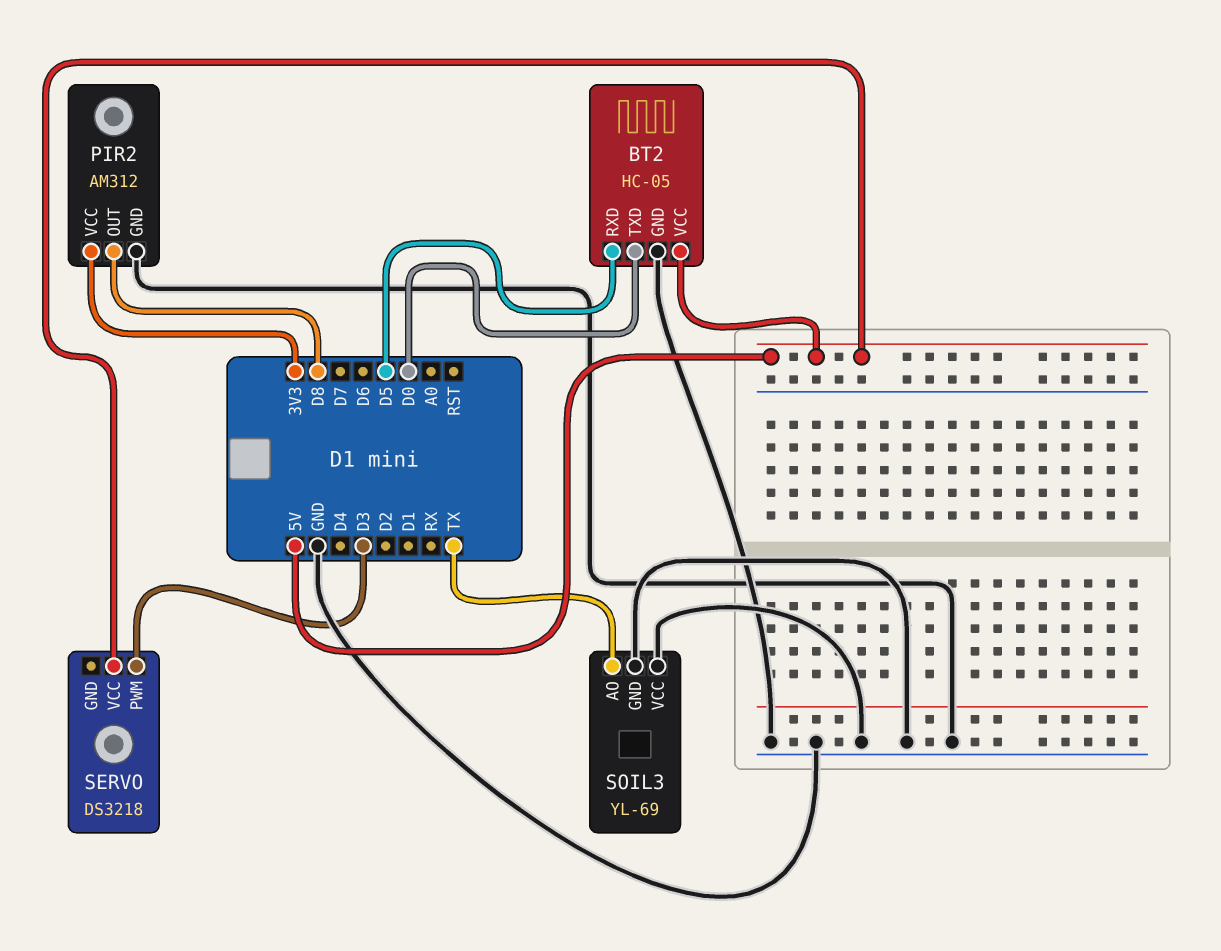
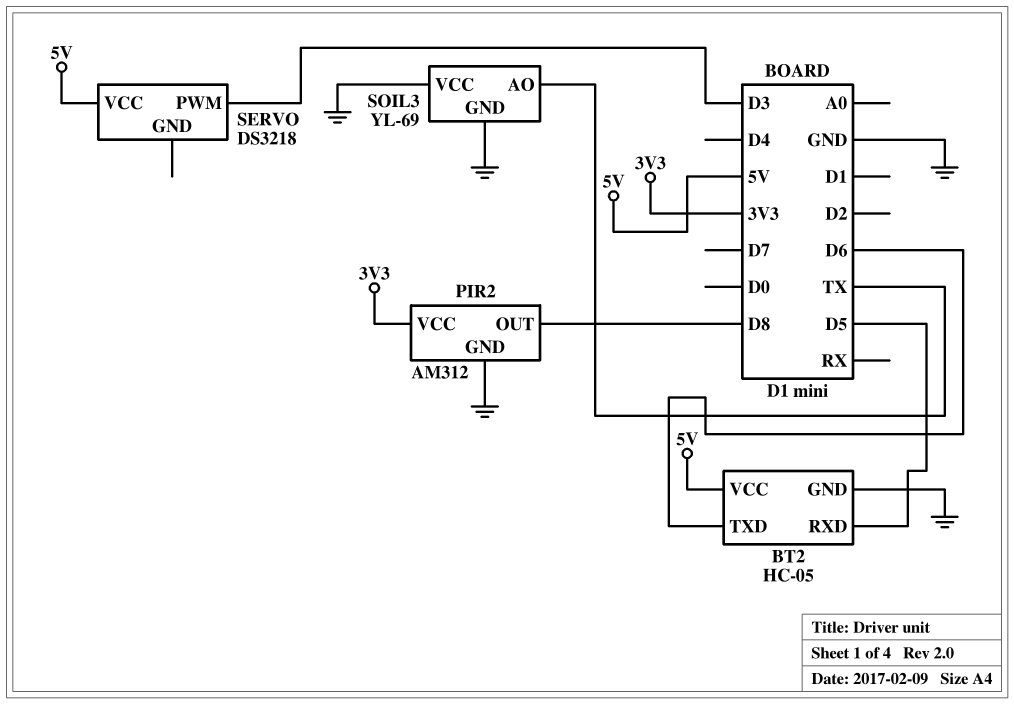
BT2 pin TXD: D0 -> D6

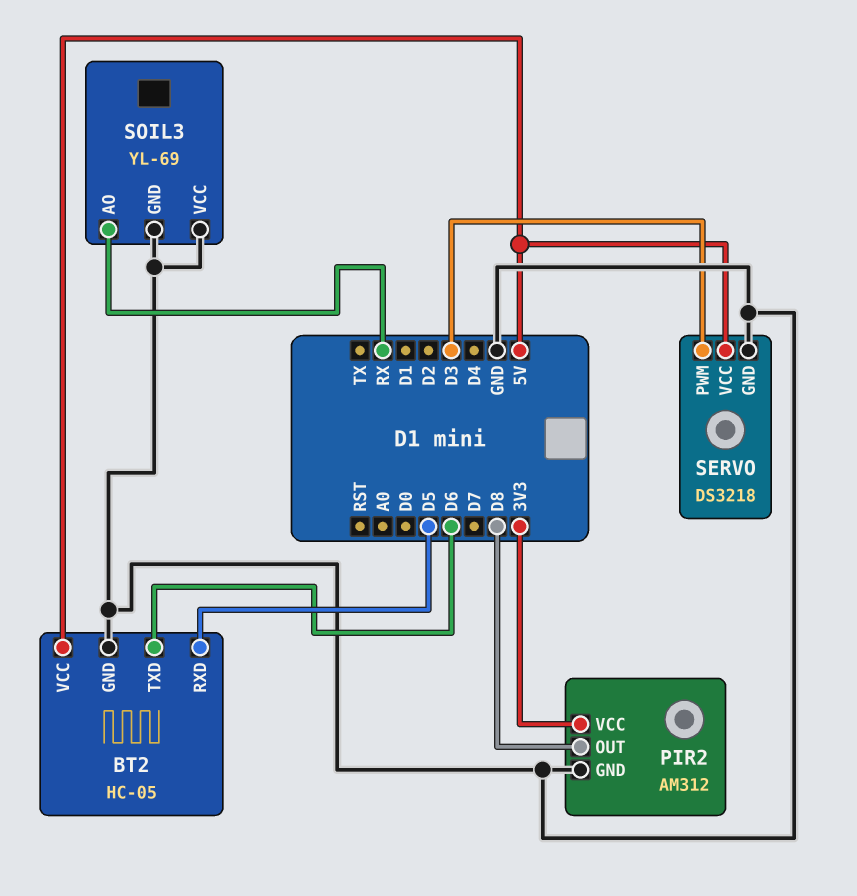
SERVO pin GND: none -> GND
SOIL3 pin AO: TX -> RX

